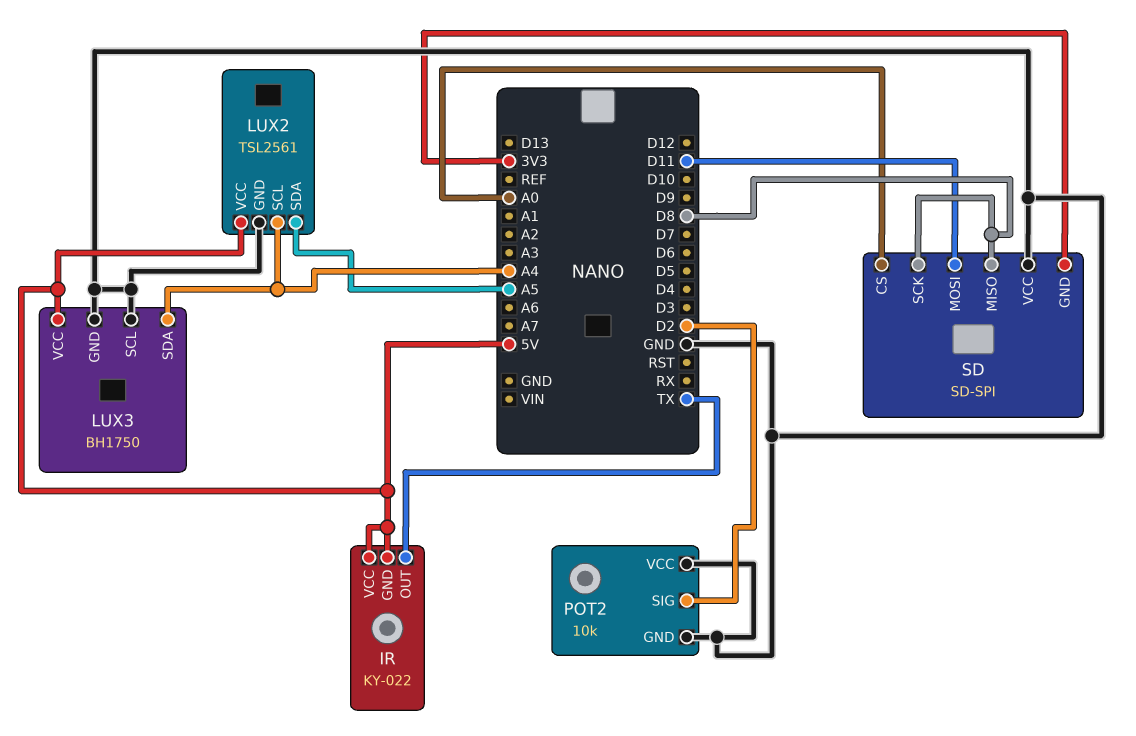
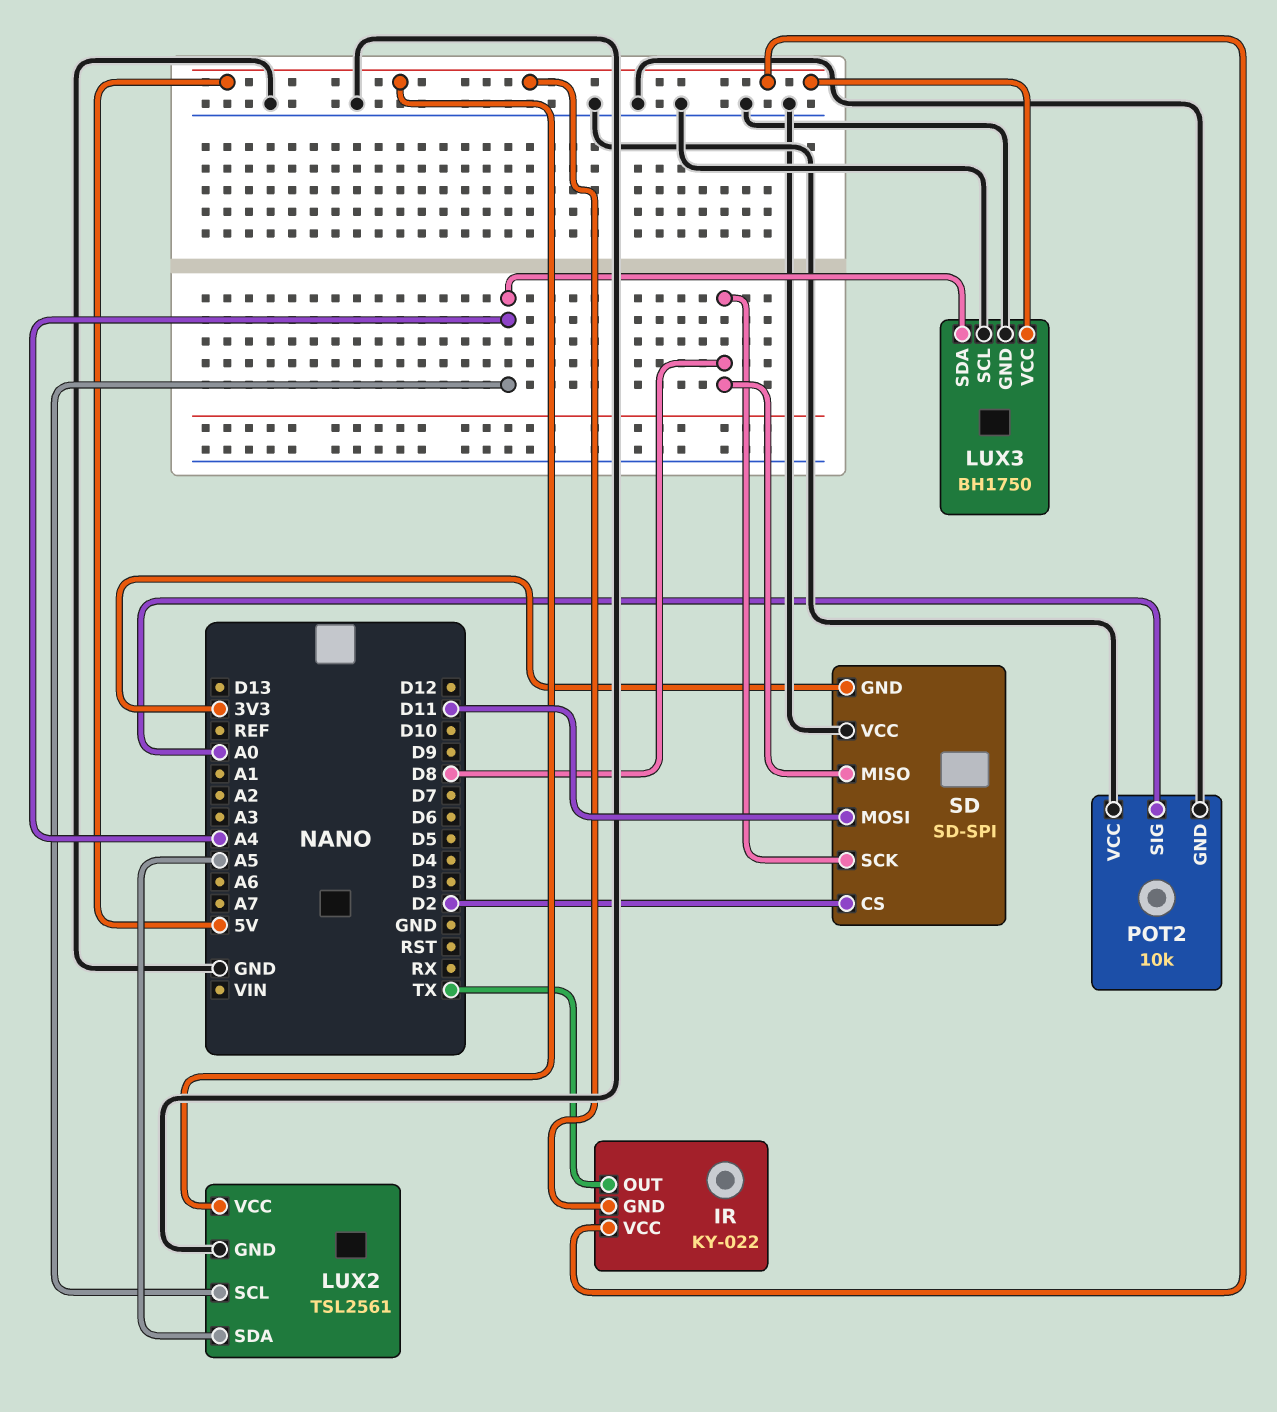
POT2 pin SIG: D2 -> A0
SD pin CS: A0 -> D2

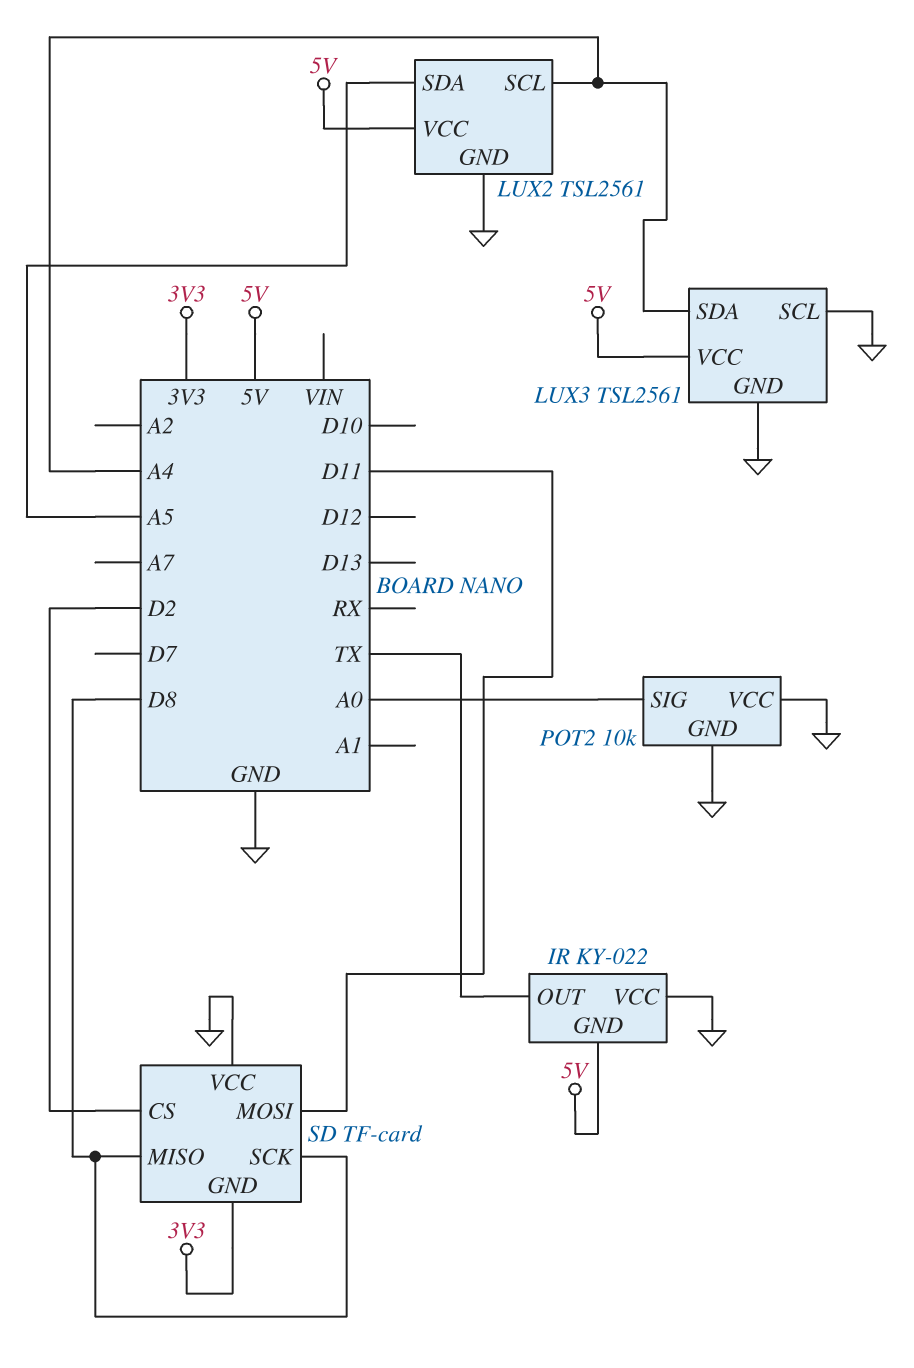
IR pin VCC: 5V -> GND
LUX3: BH1750 -> TSL2561
SD: SD-SPI -> TF-card

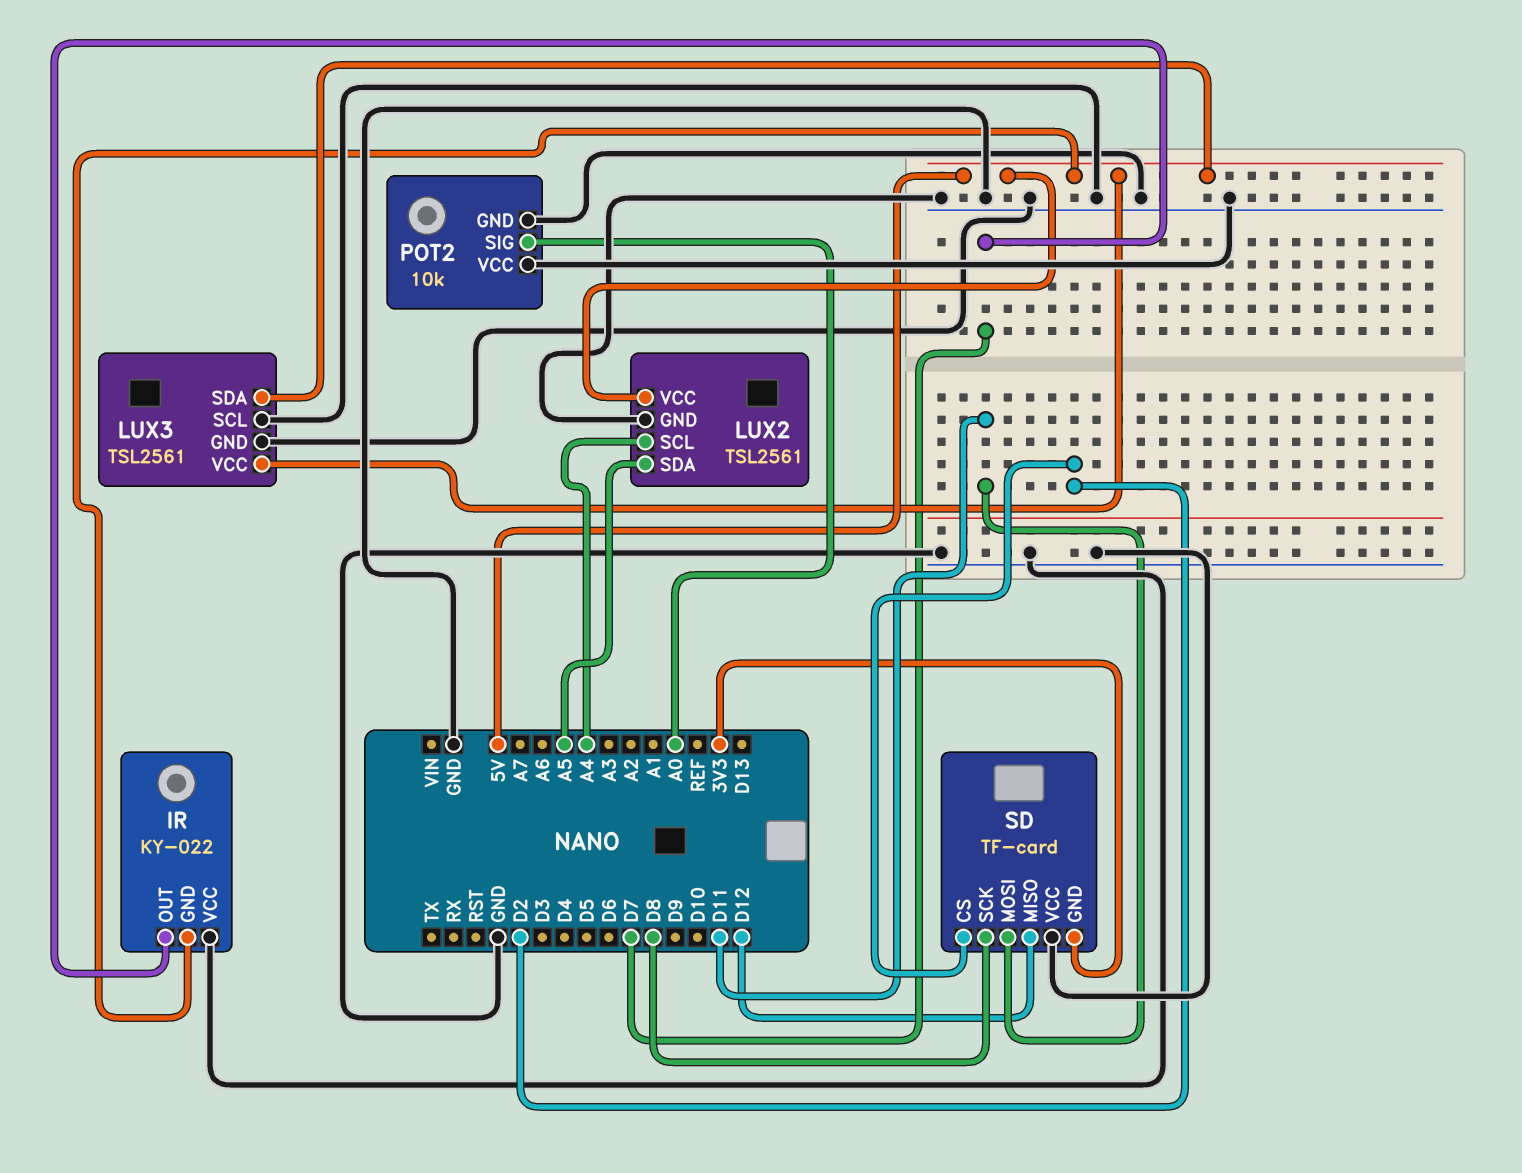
IR pin OUT: TX -> D7
LUX3 pin SDA: A4 -> 5V
SD pin MISO: D8 -> D12

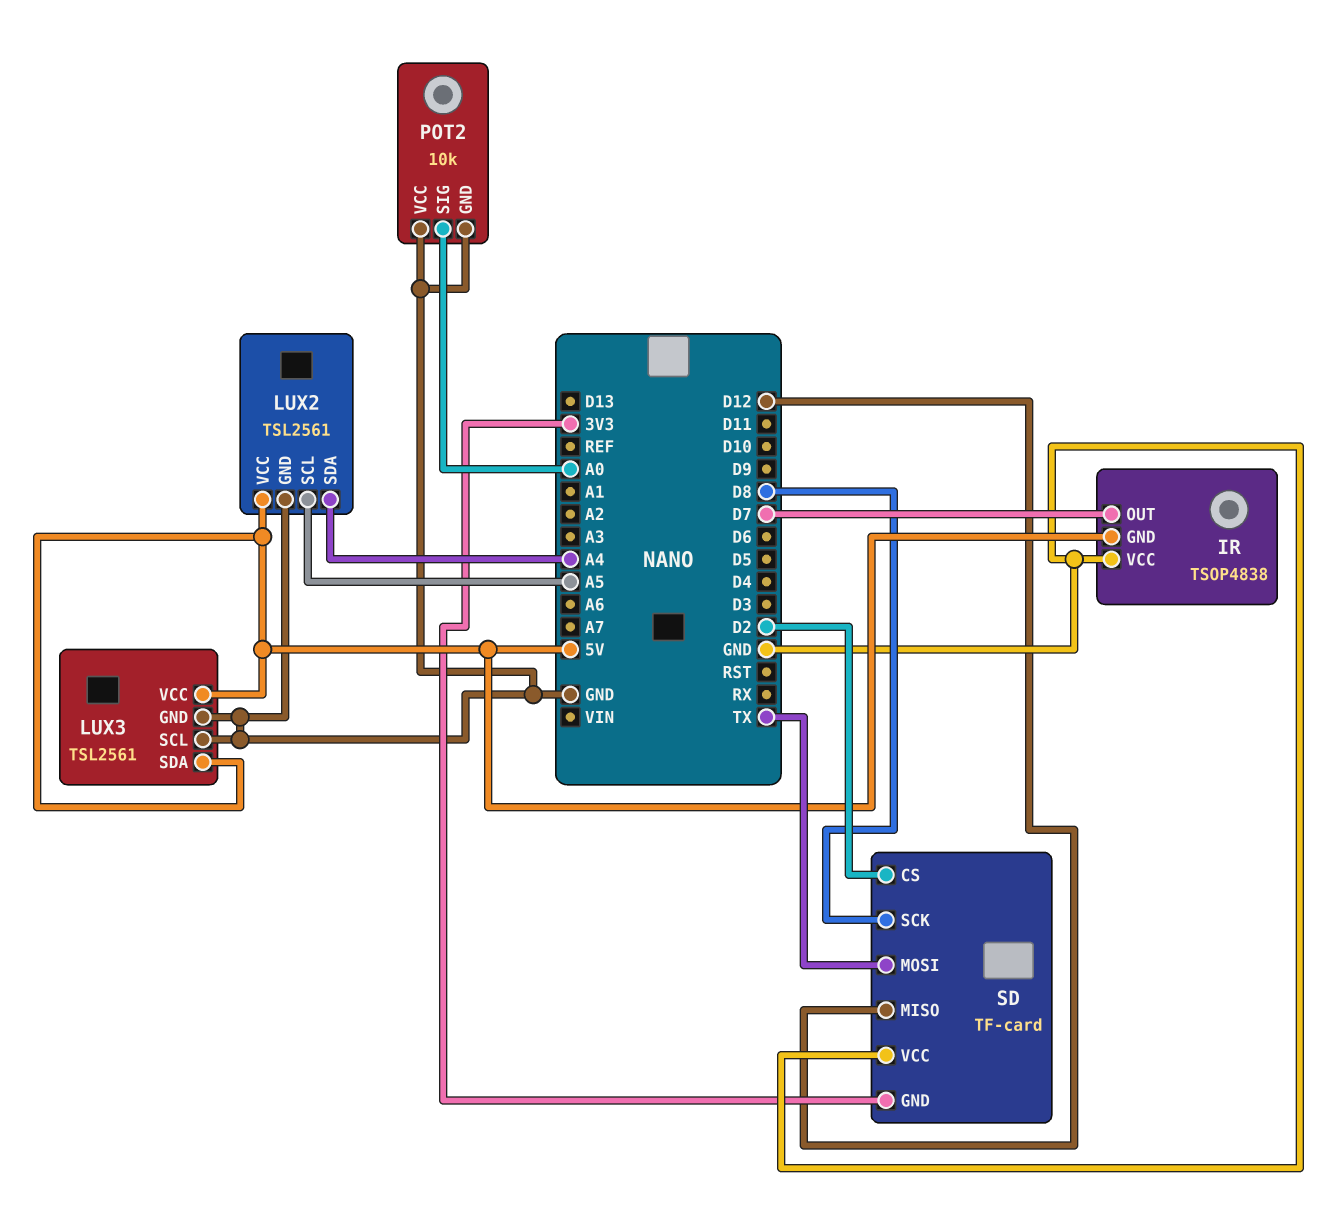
IR: KY-022 -> TSOP4838
LUX2 pin SCL: A4 -> A5
LUX2 pin SDA: A5 -> A4
SD pin MOSI: D11 -> TX

